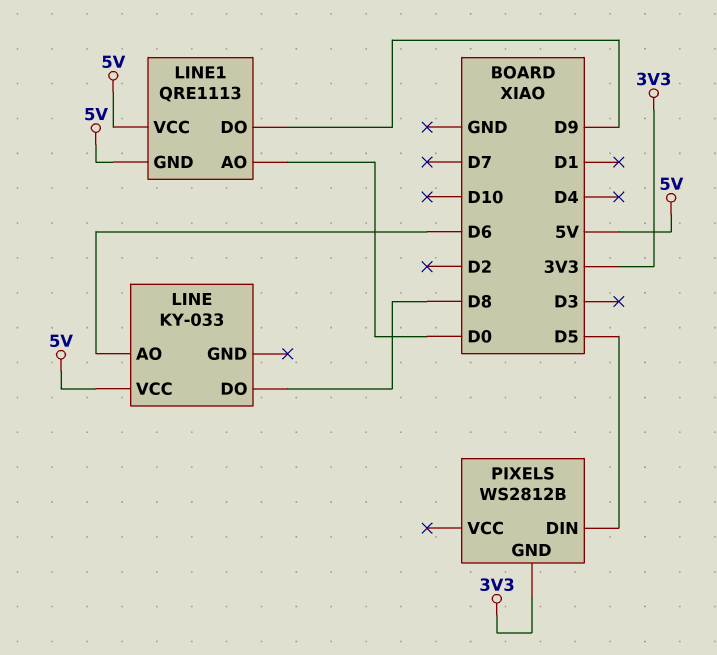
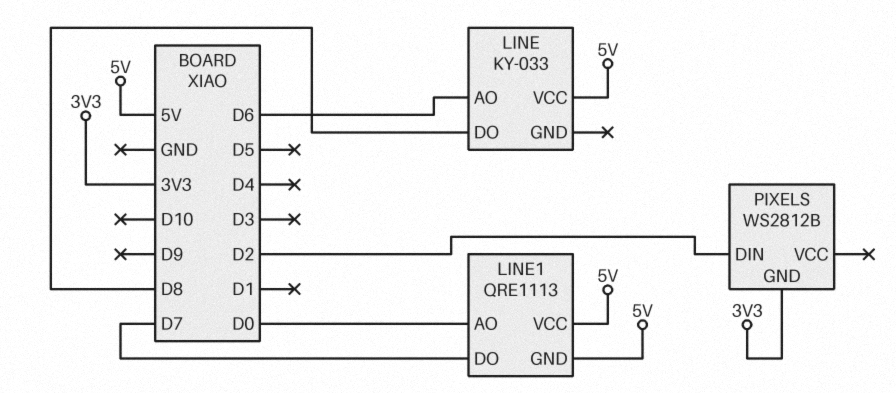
LINE1 pin DO: D9 -> D7
PIXELS pin DIN: D5 -> D2

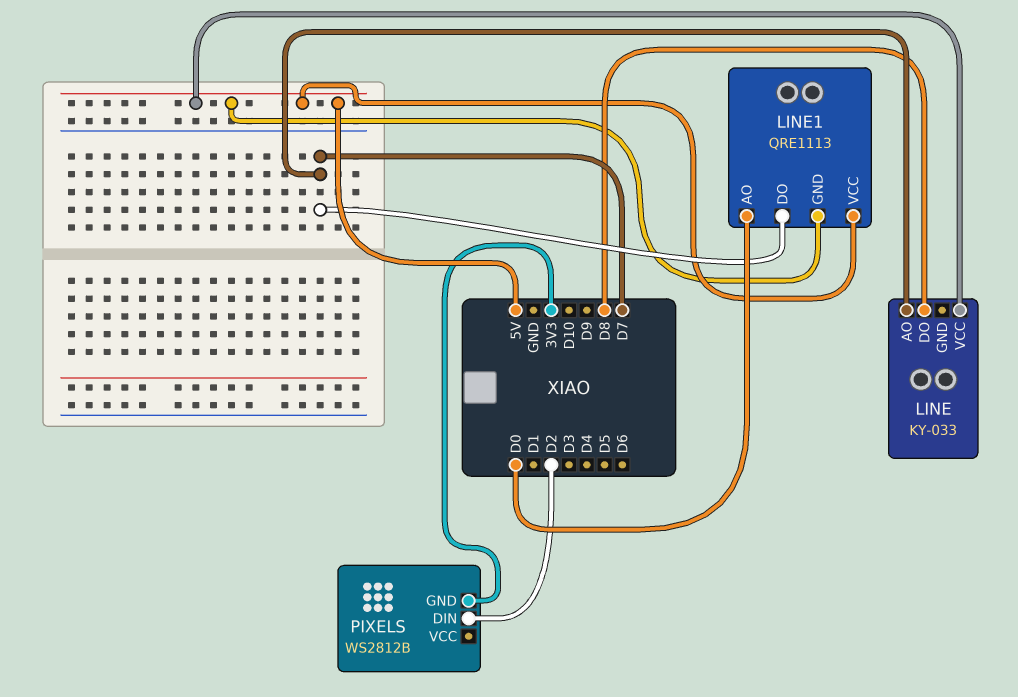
LINE pin AO: D6 -> D7

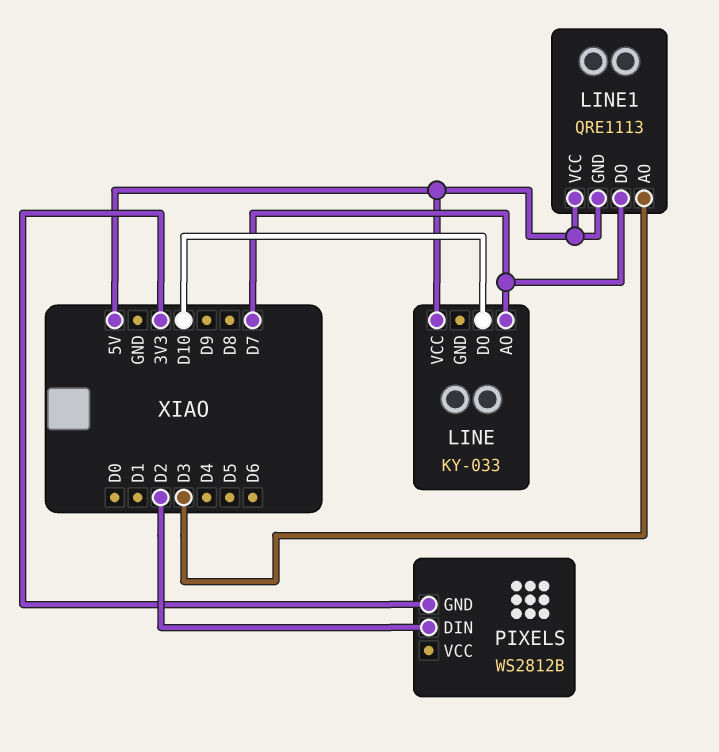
LINE pin DO: D8 -> D10
LINE1 pin AO: D0 -> D3

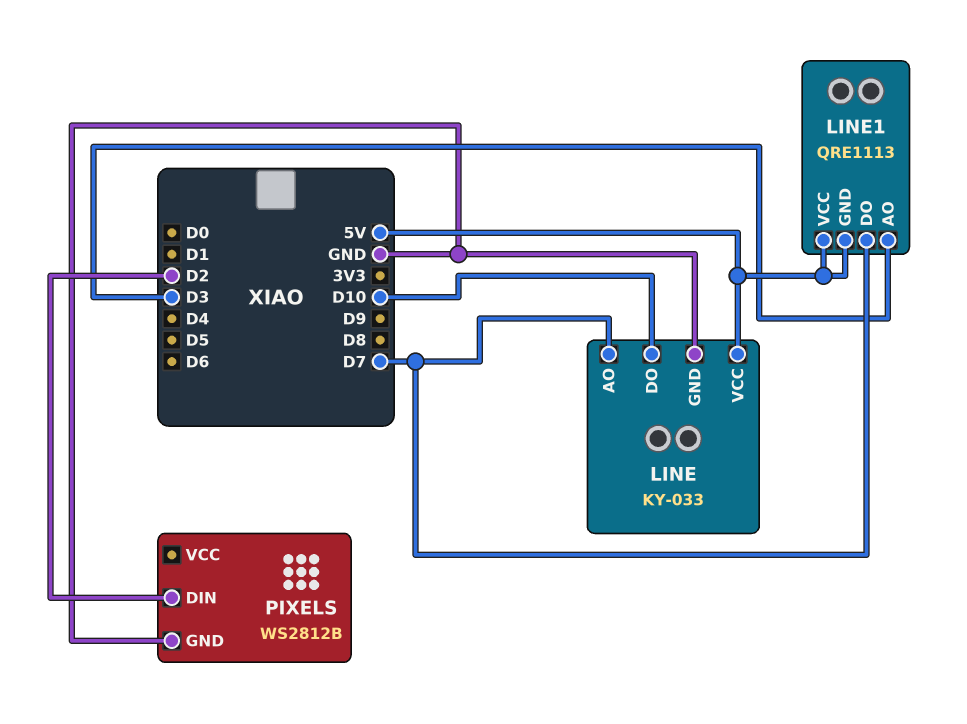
LINE pin GND: none -> GND
PIXELS pin GND: 3V3 -> GND

